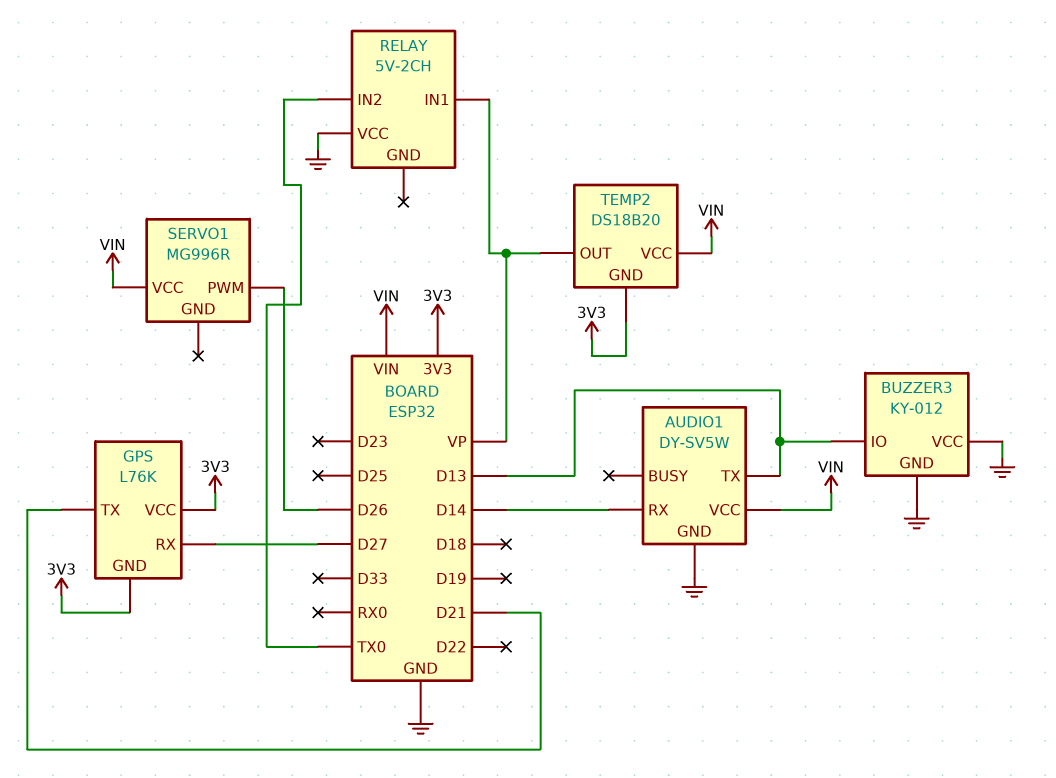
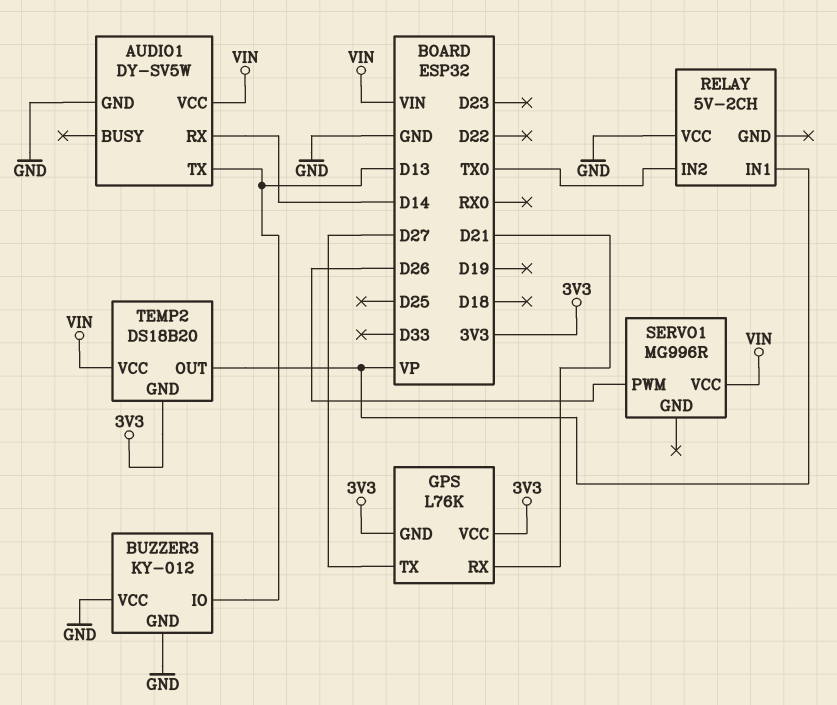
GPS pin RX: D27 -> D21
GPS pin TX: D21 -> D27

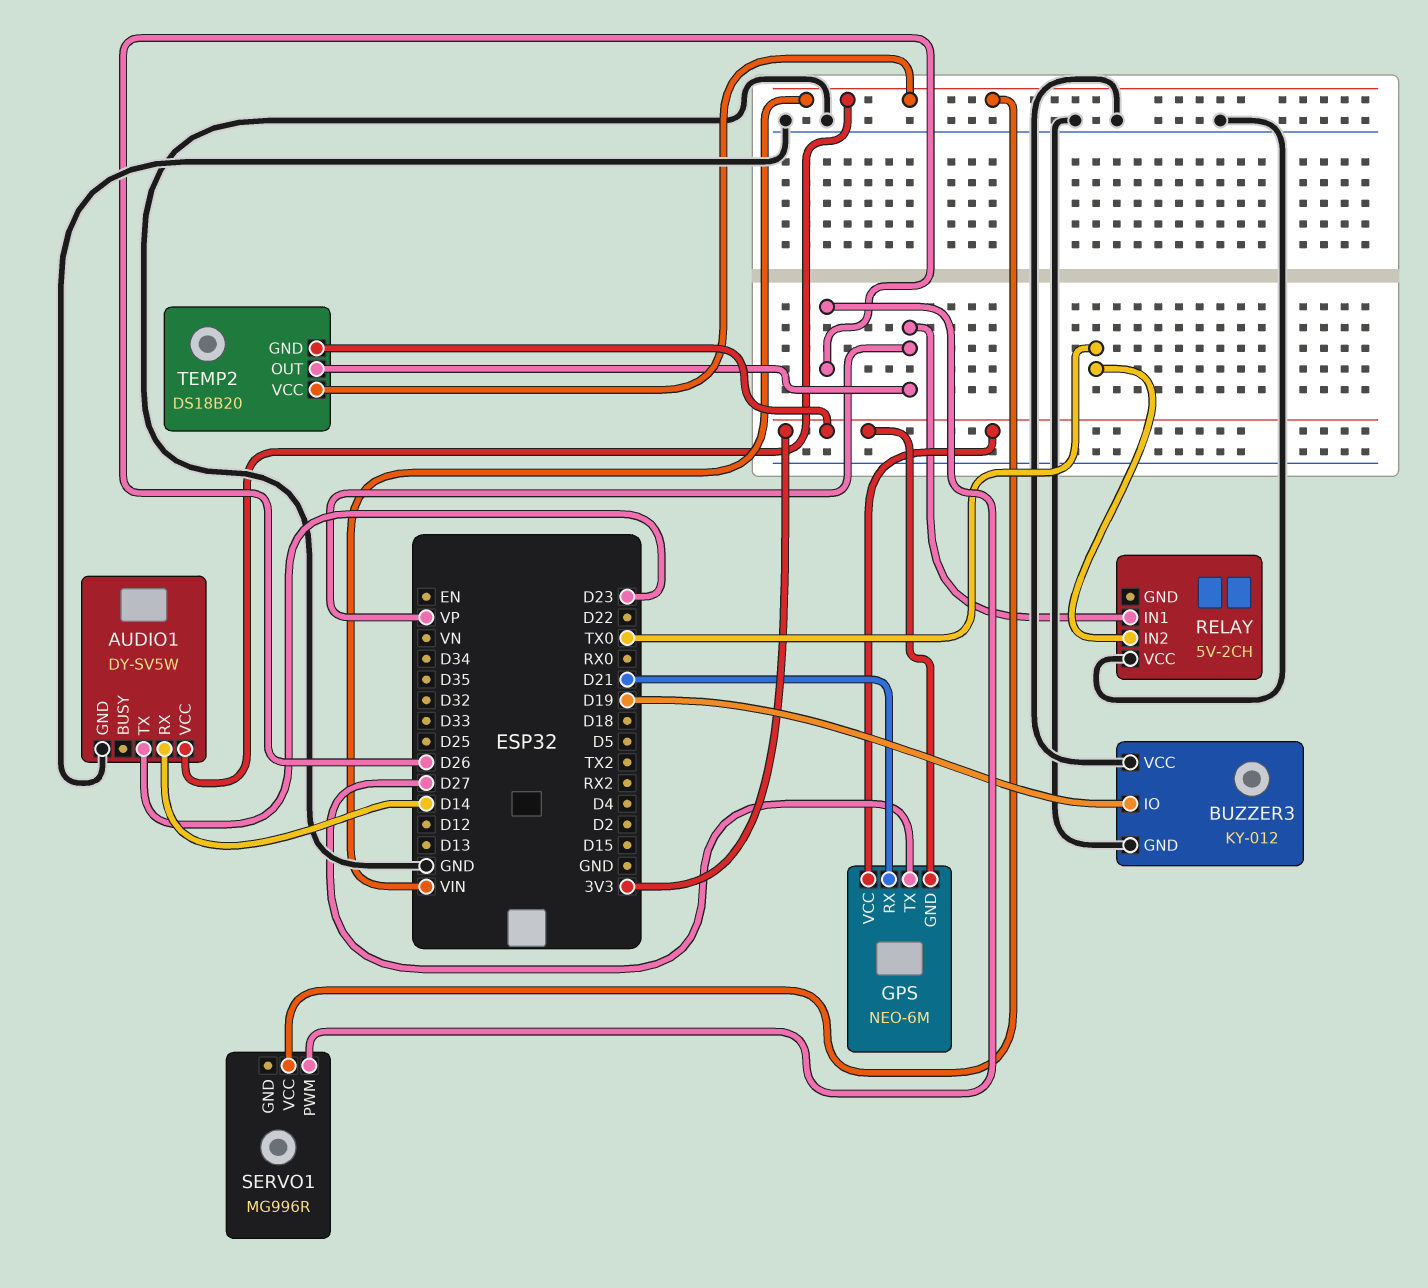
AUDIO1 pin TX: D13 -> D23
BUZZER3 pin IO: D13 -> D19
GPS: L76K -> NEO-6M

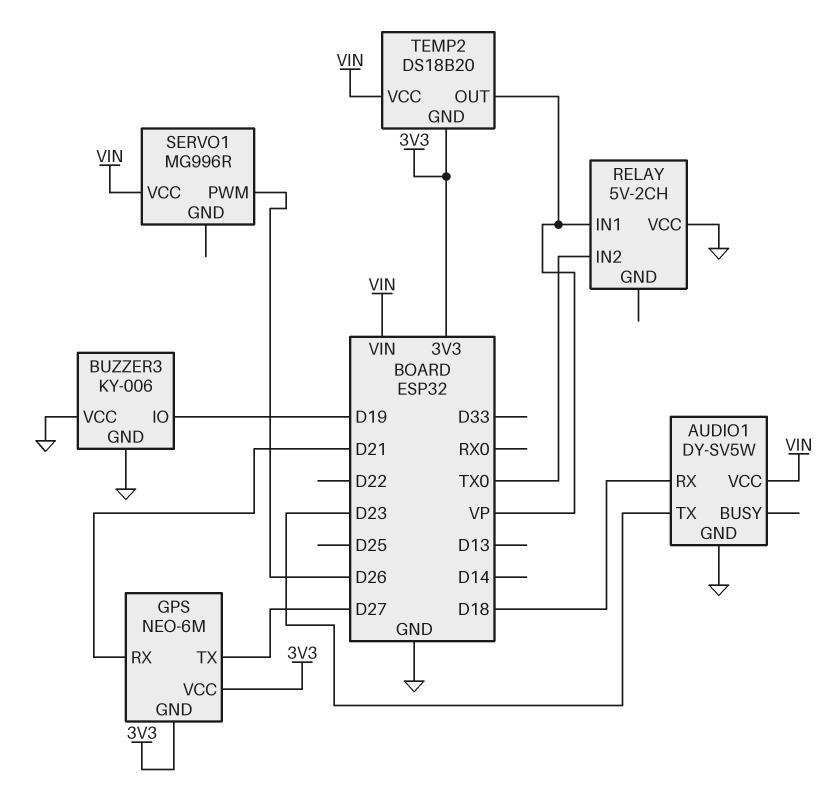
AUDIO1 pin RX: D14 -> D18
BUZZER3: KY-012 -> KY-006

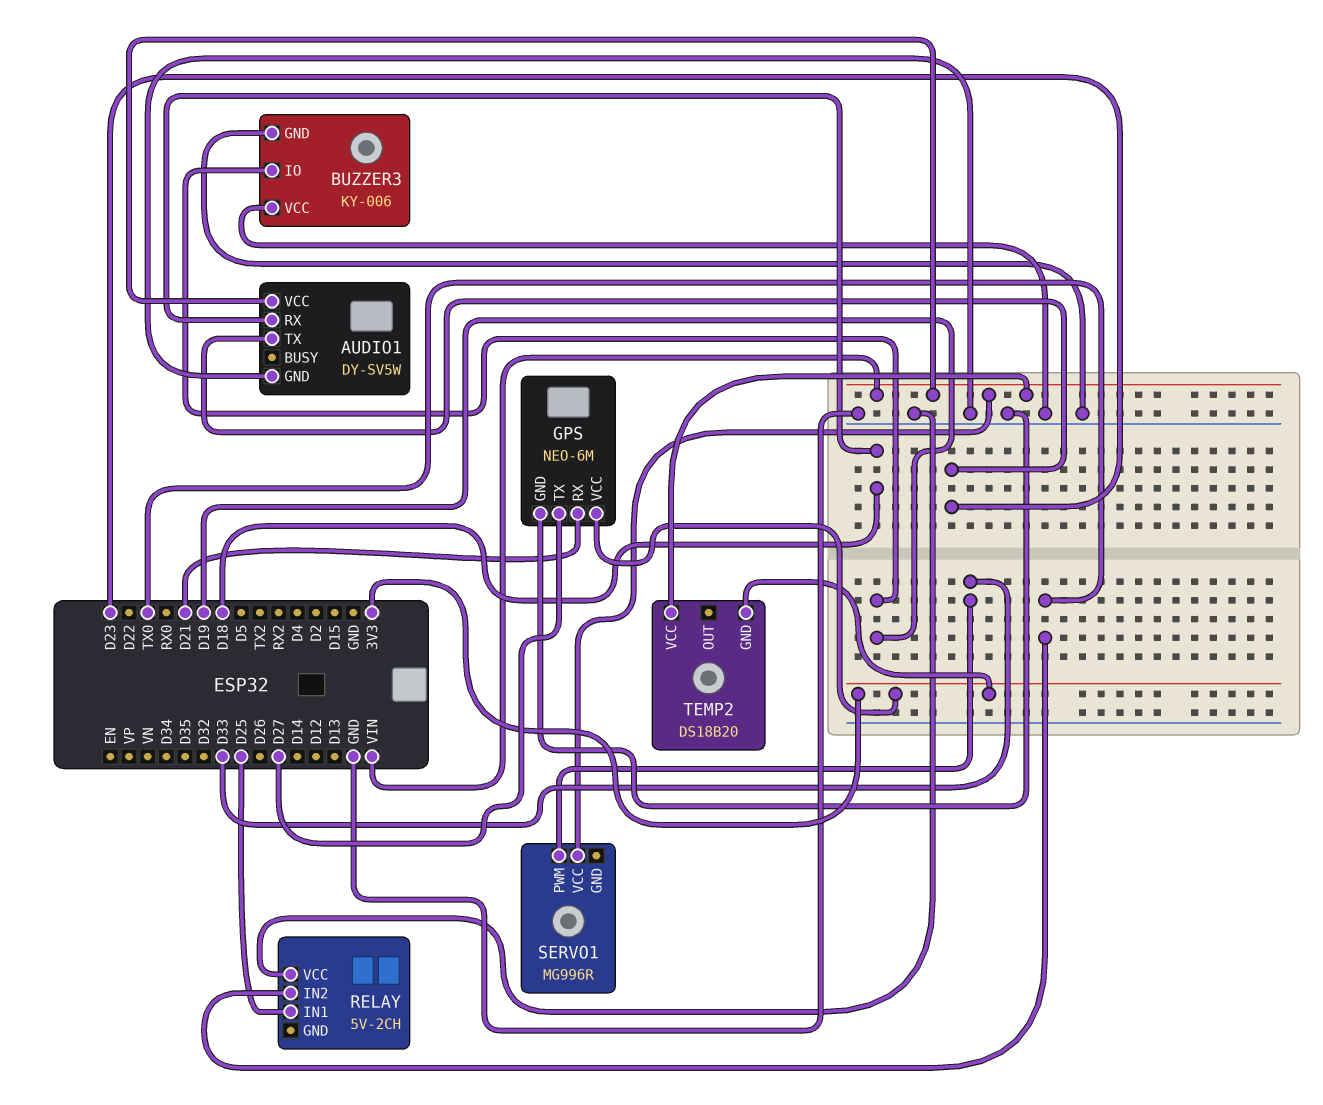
GPS pin GND: 3V3 -> GND
RELAY pin IN1: VP -> D25
SERVO1 pin PWM: D26 -> D33
TEMP2 pin OUT: VP -> none

